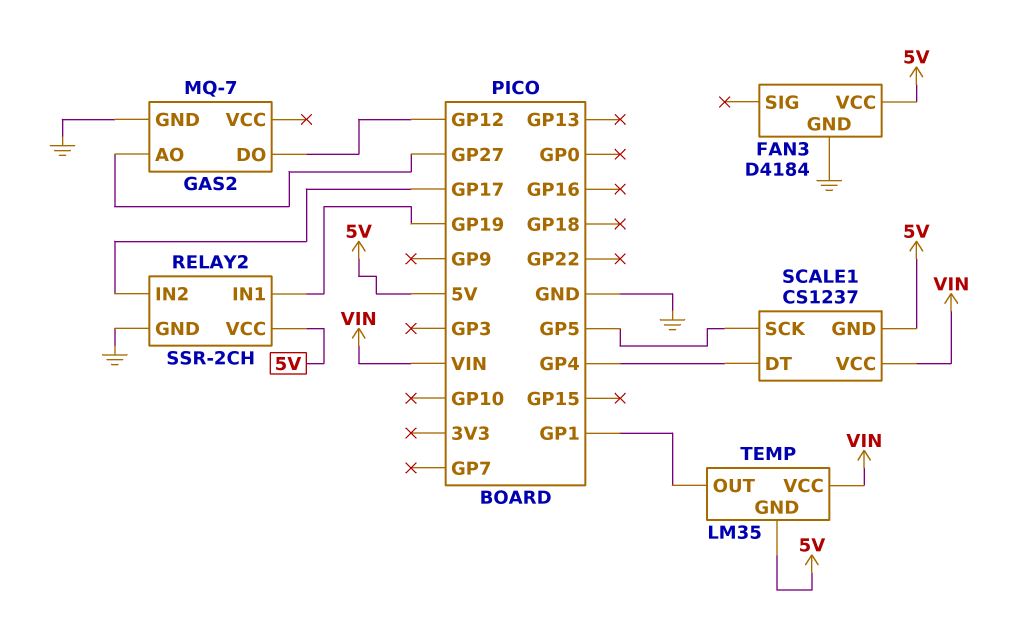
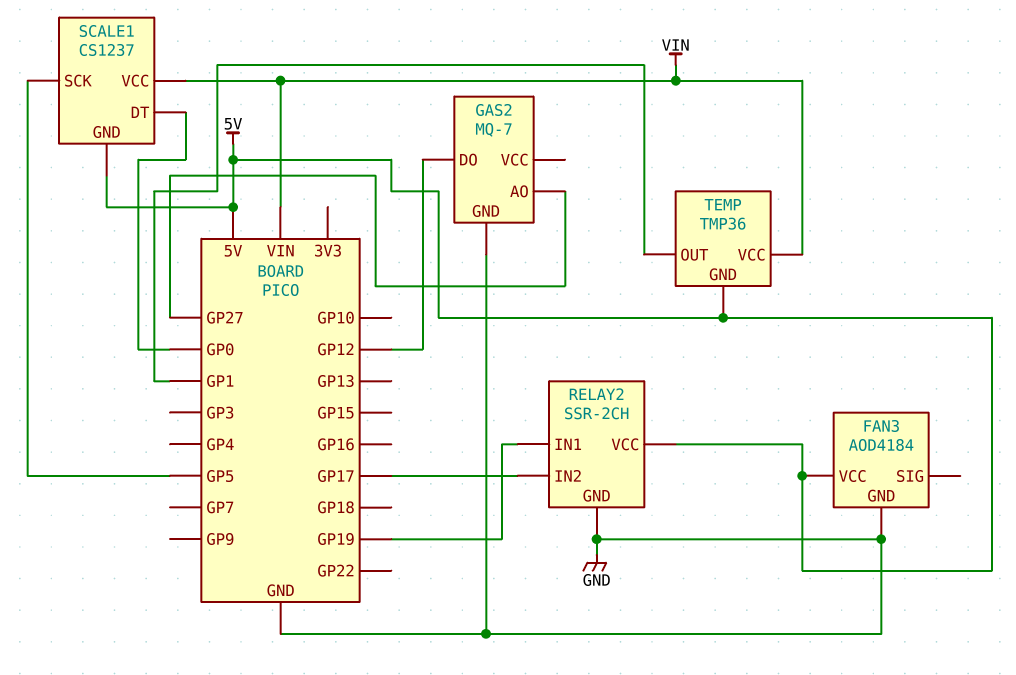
FAN3: D4184 -> AOD4184
SCALE1 pin DT: GP4 -> GP0
TEMP: LM35 -> TMP36

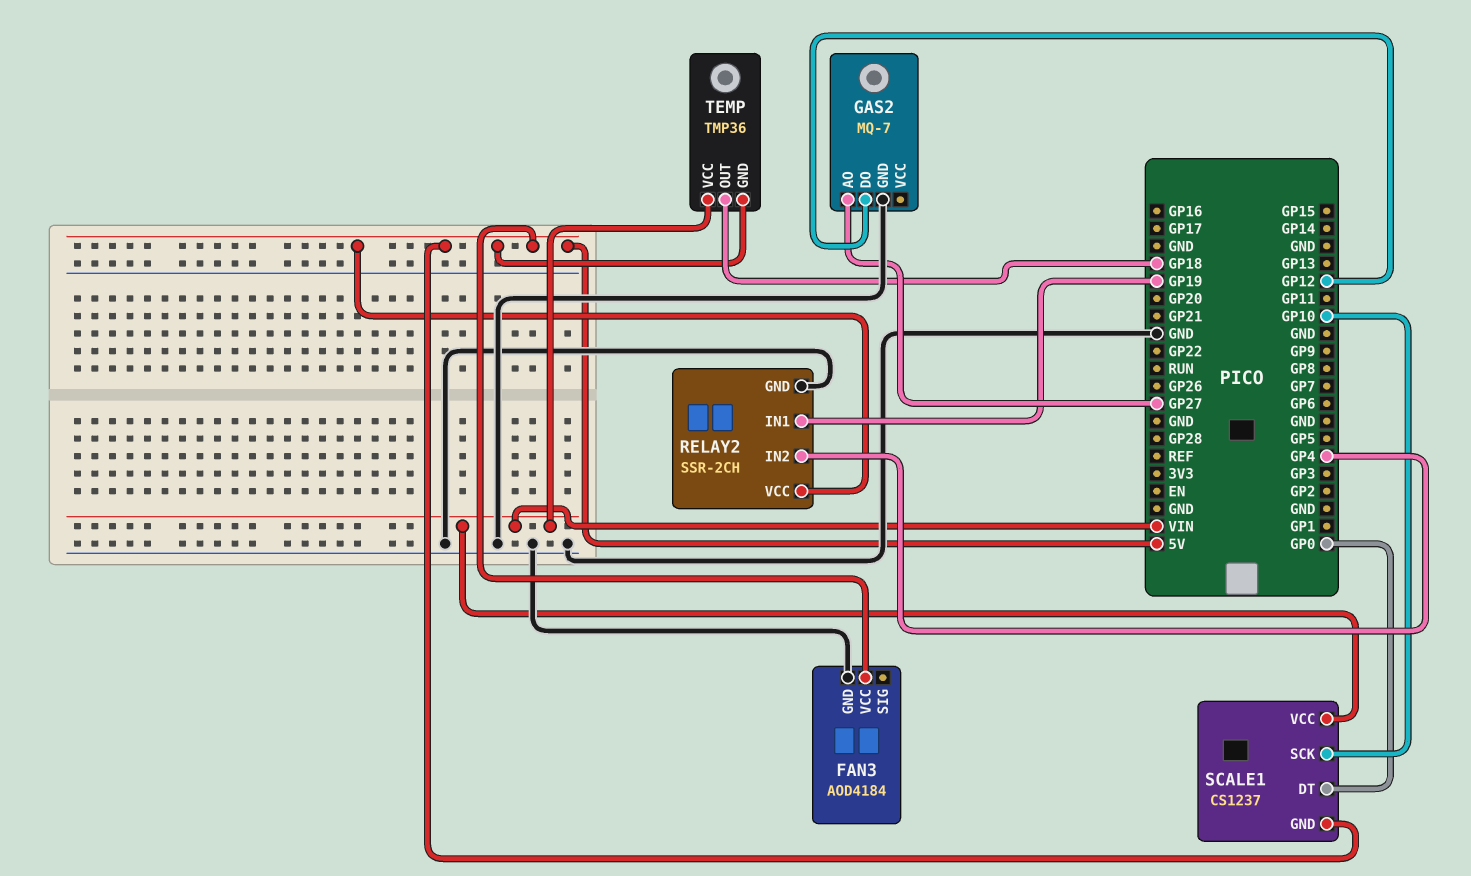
RELAY2 pin IN2: GP17 -> GP4
SCALE1 pin SCK: GP5 -> GP10
TEMP pin OUT: GP1 -> GP18

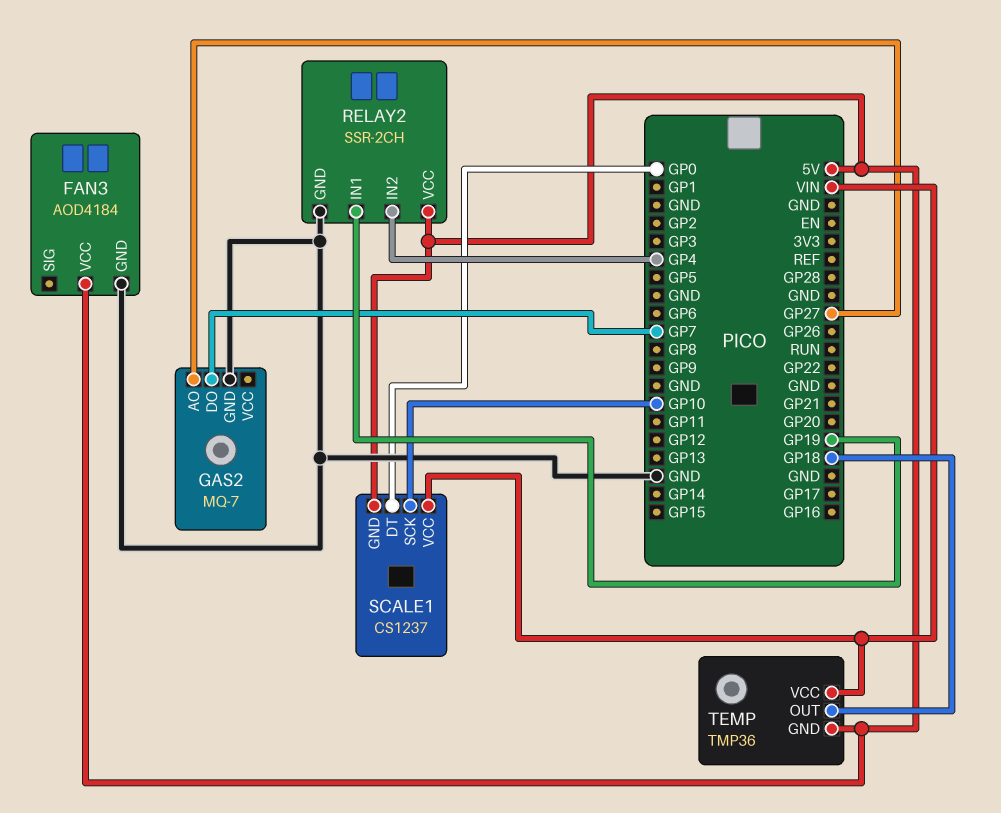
GAS2 pin DO: GP12 -> GP7

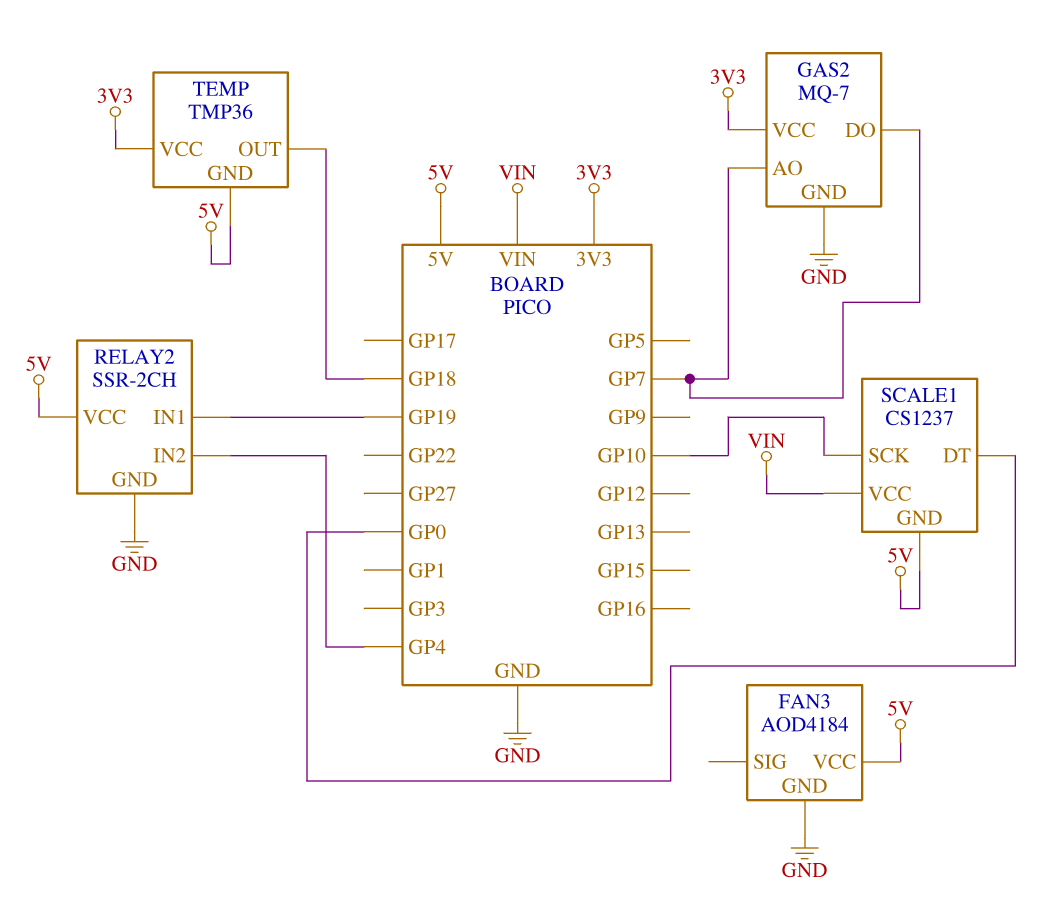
GAS2 pin AO: GP27 -> GP7
GAS2 pin VCC: none -> 3V3
TEMP pin VCC: VIN -> 3V3

